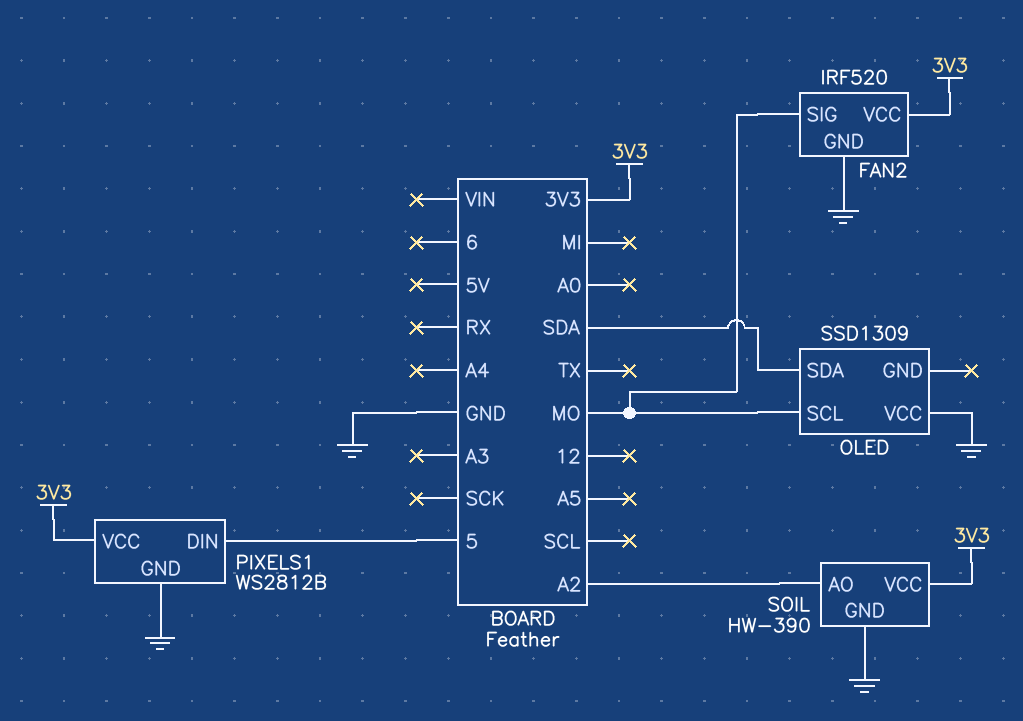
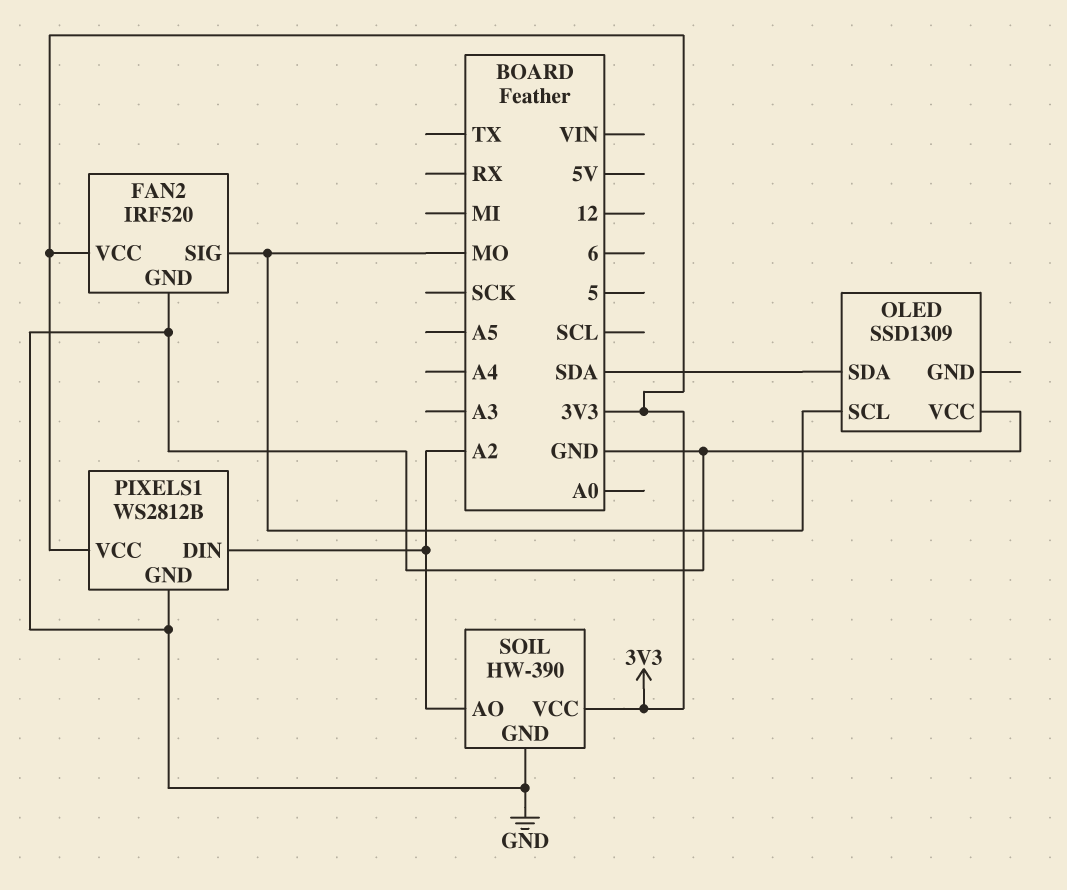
PIXELS1 pin DIN: 5 -> A2

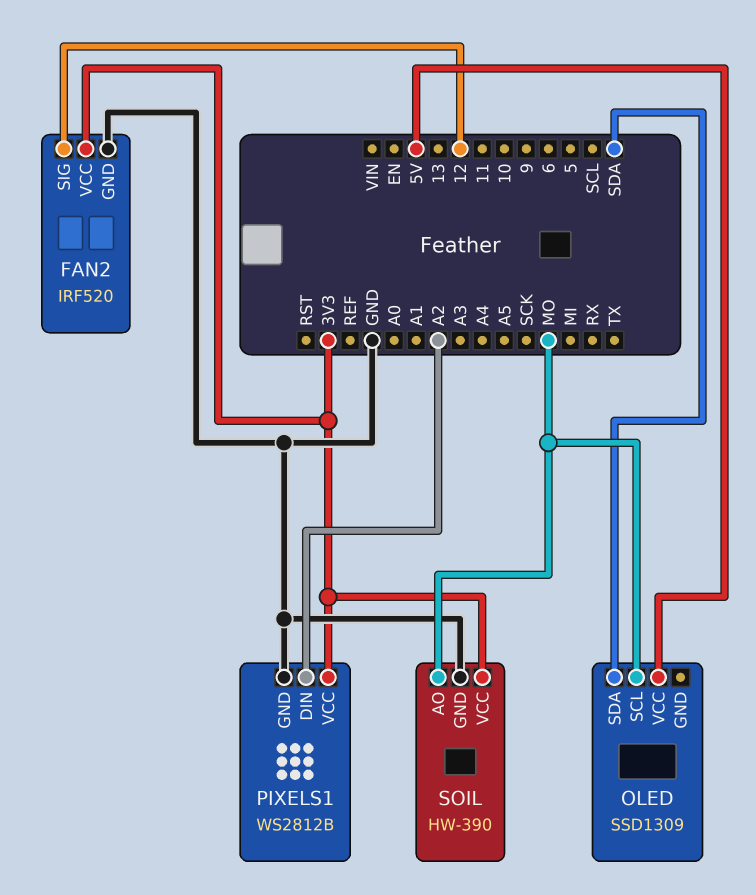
FAN2 pin SIG: MO -> 12
OLED pin VCC: GND -> 5V
SOIL pin AO: A2 -> MO

